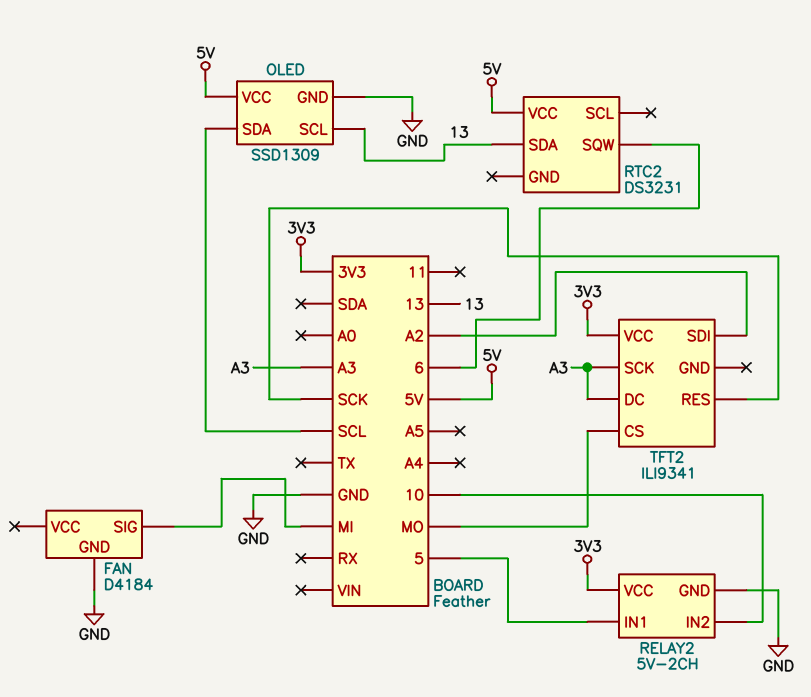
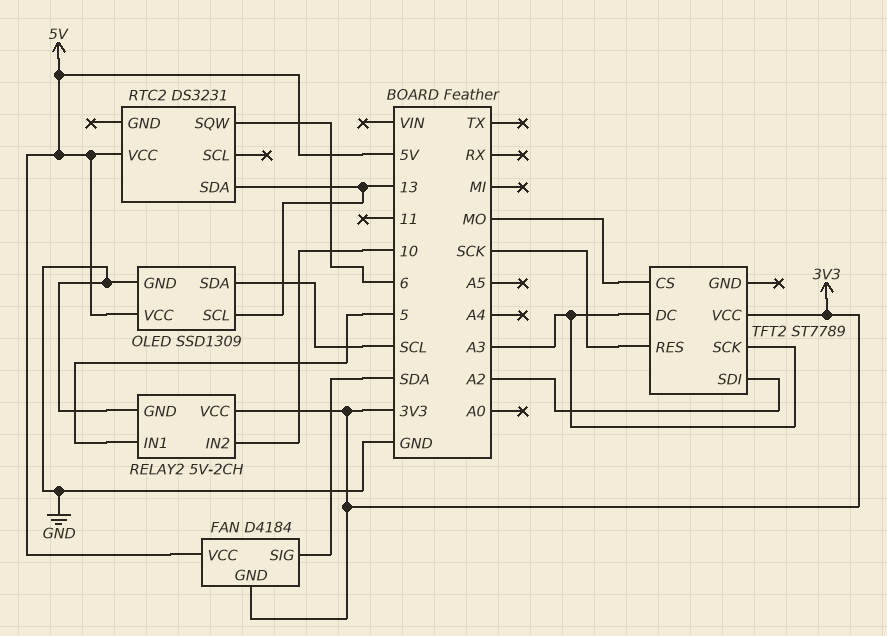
FAN pin GND: GND -> 3V3
FAN pin SIG: MI -> SDA
FAN pin VCC: none -> 5V
TFT2: ILI9341 -> ST7789

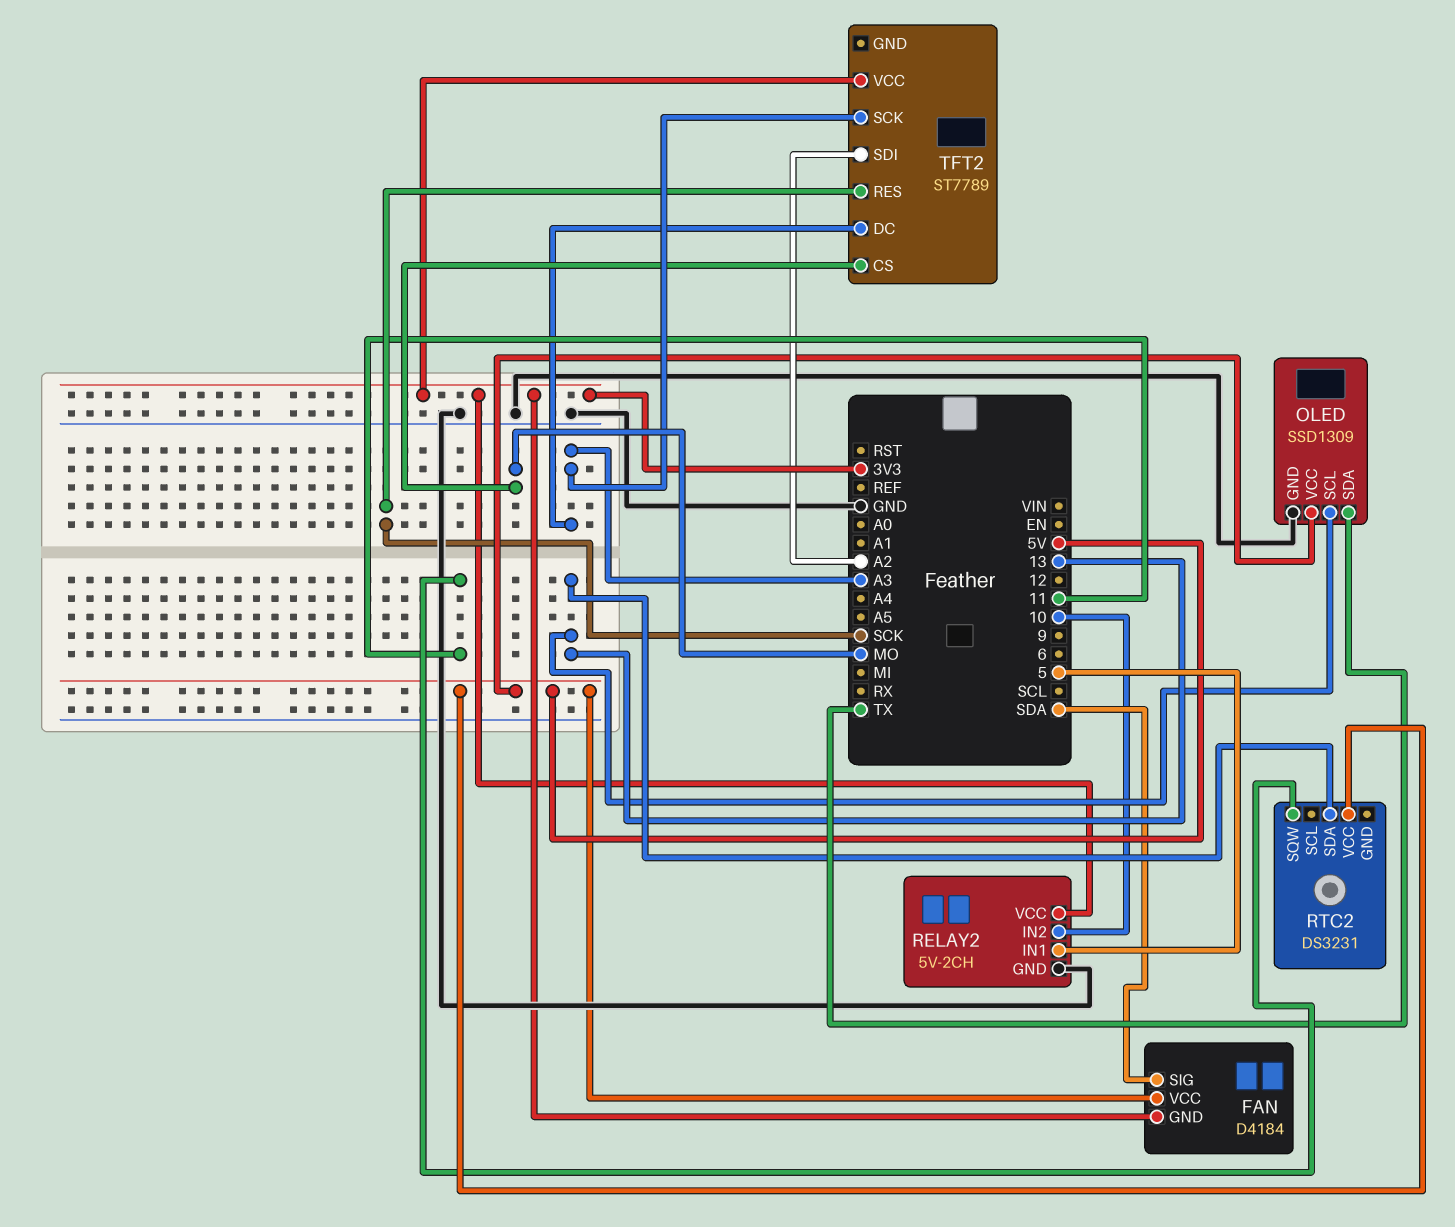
OLED pin SDA: SCL -> TX
RTC2 pin SQW: 6 -> 11

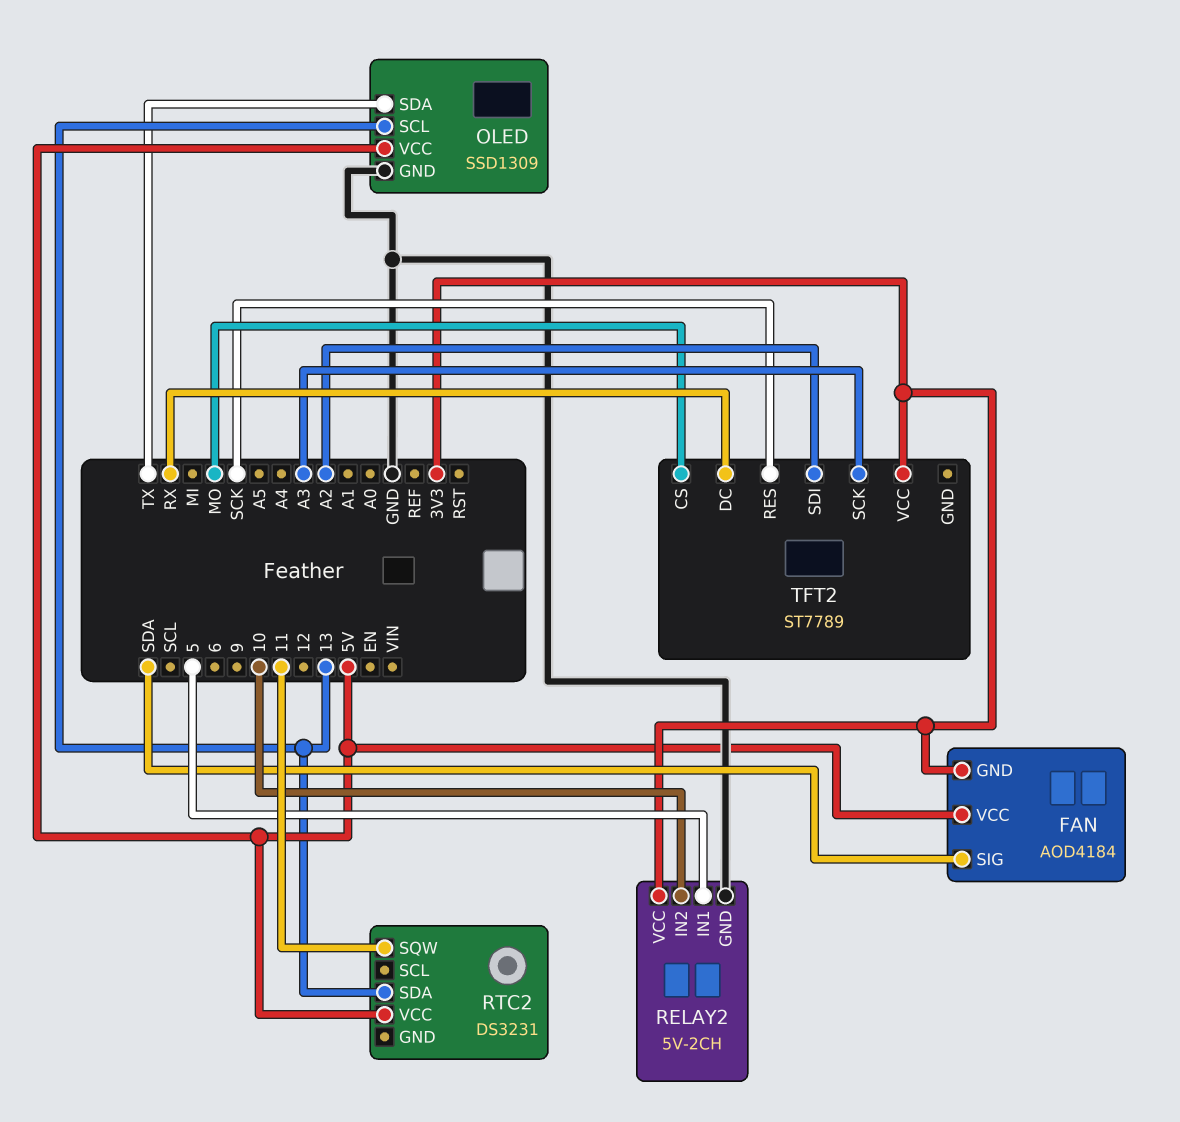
FAN: D4184 -> AOD4184
TFT2 pin DC: A3 -> RX

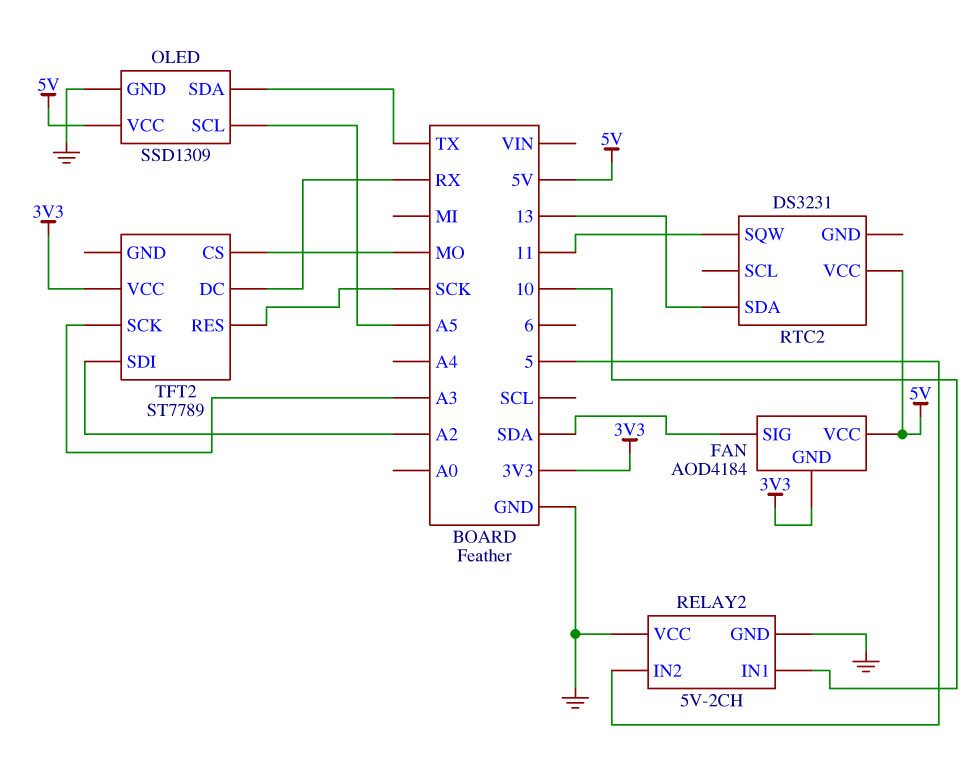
OLED pin SCL: 13 -> A5
RELAY2 pin IN1: 5 -> 10
RELAY2 pin IN2: 10 -> 5
RELAY2 pin VCC: 3V3 -> GND

